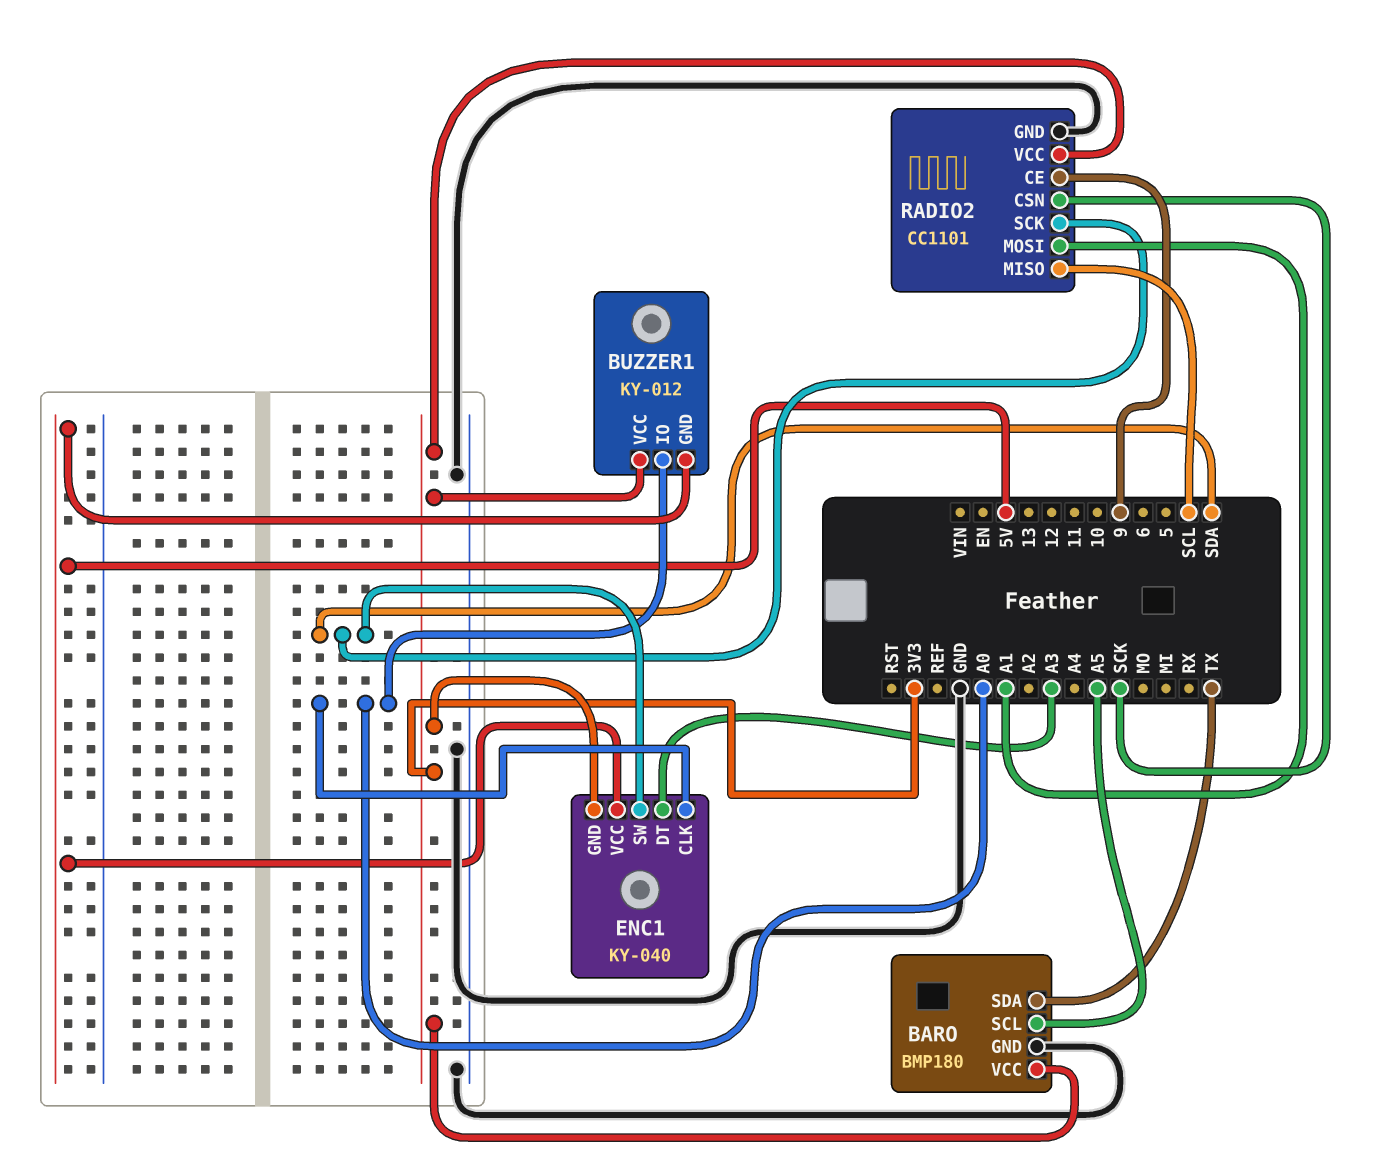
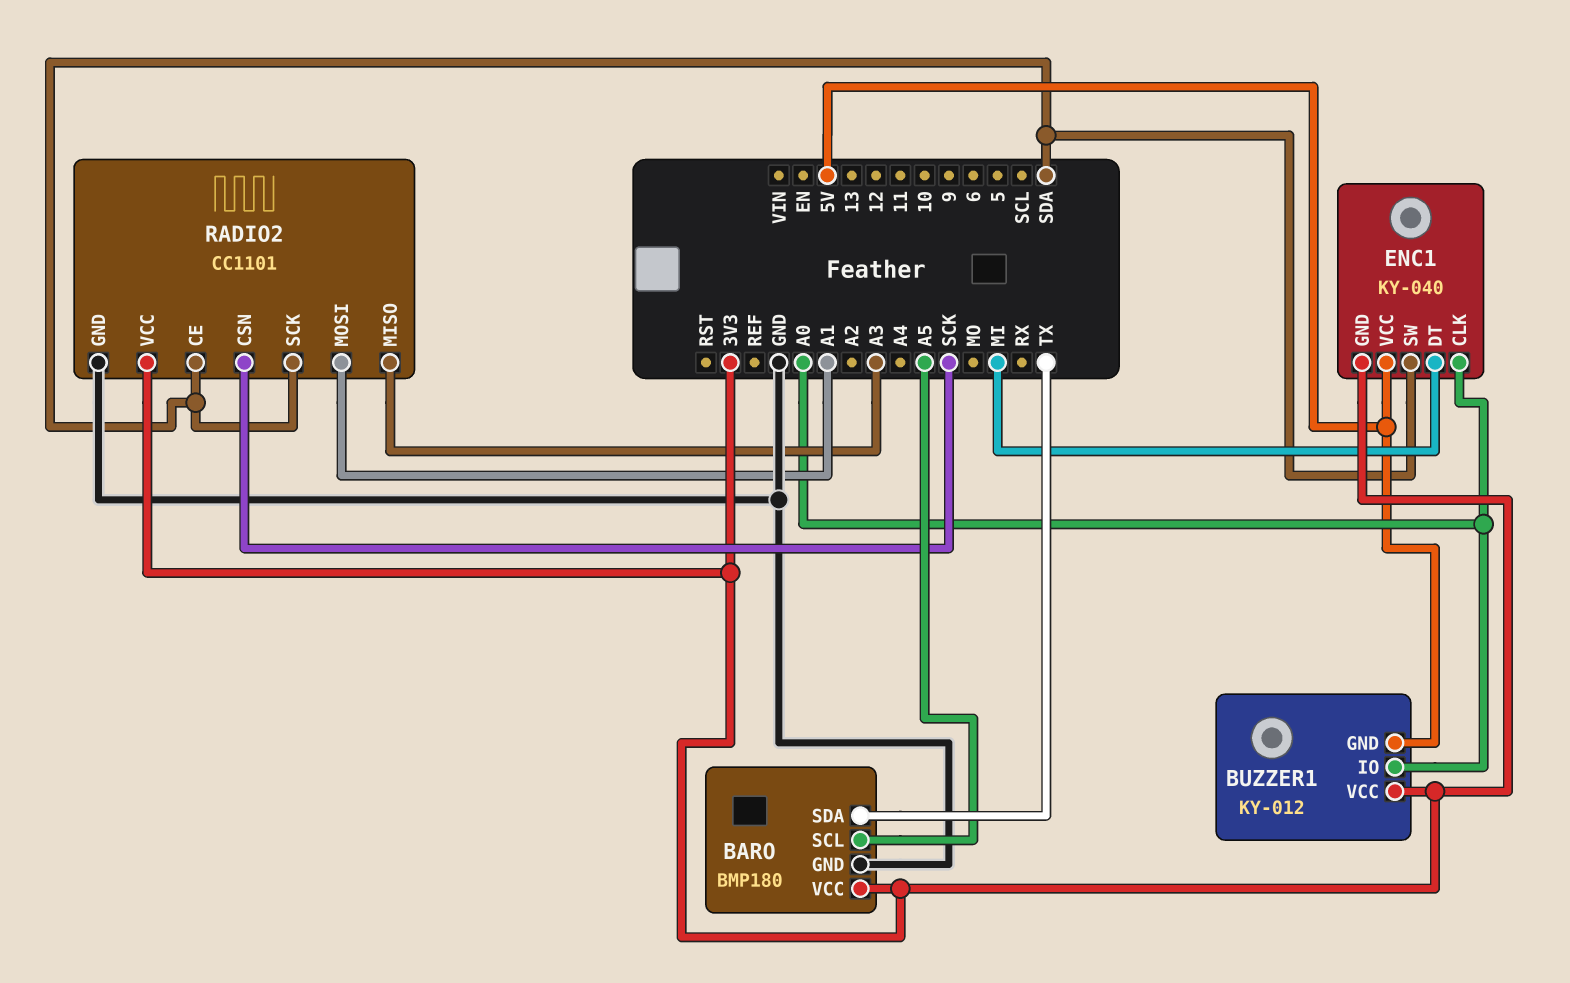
ENC1 pin DT: A3 -> MI
RADIO2 pin CE: 9 -> SDA
RADIO2 pin MISO: SCL -> A3

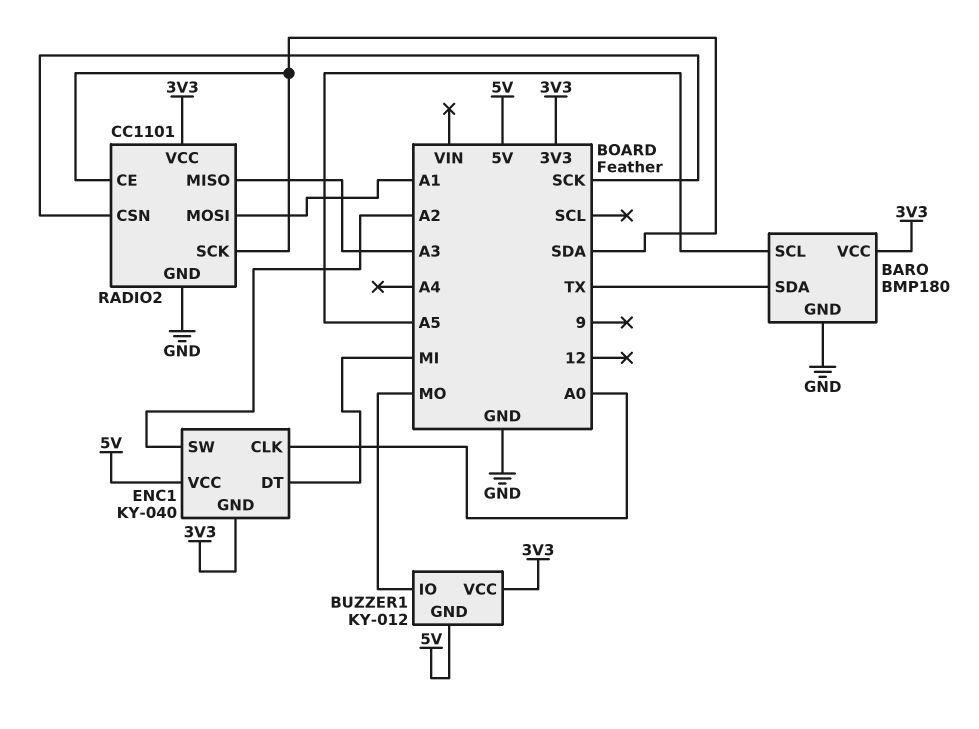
BUZZER1 pin IO: A0 -> MO
ENC1 pin SW: SDA -> A2

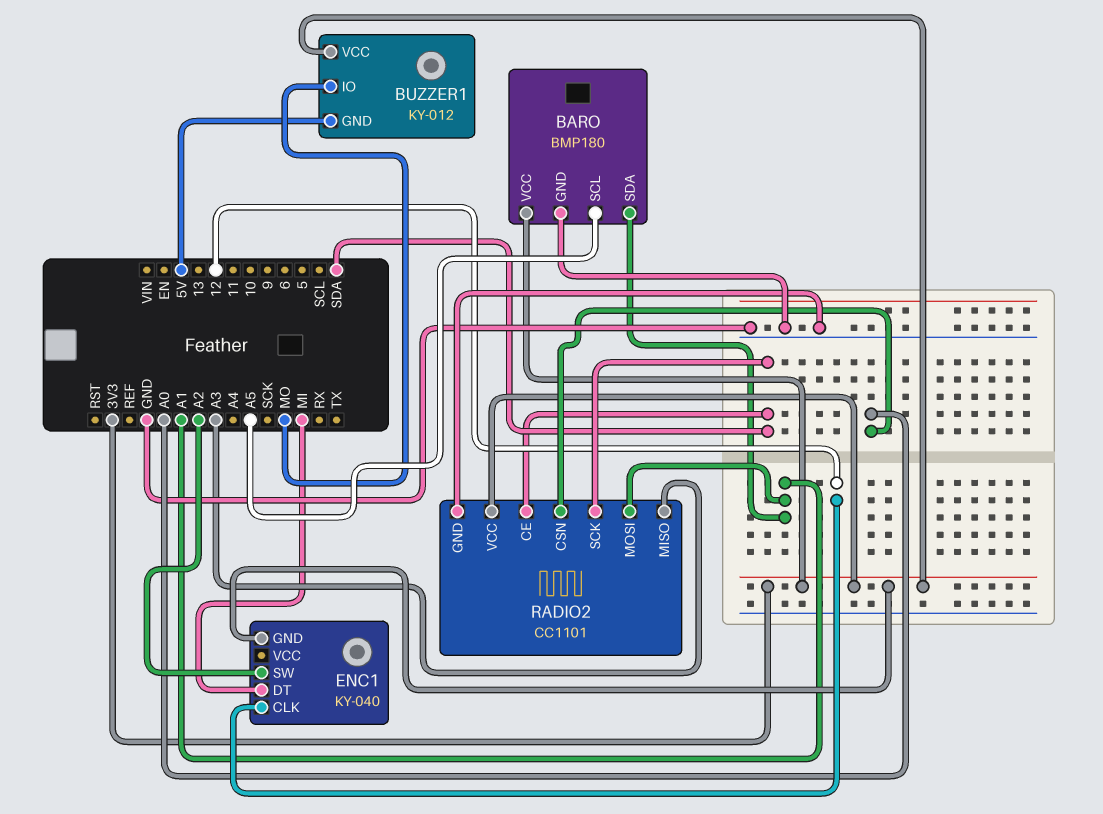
BARO pin SDA: TX -> A1
ENC1 pin CLK: A0 -> 12
ENC1 pin VCC: 5V -> none
RADIO2 pin CSN: SCK -> A0

